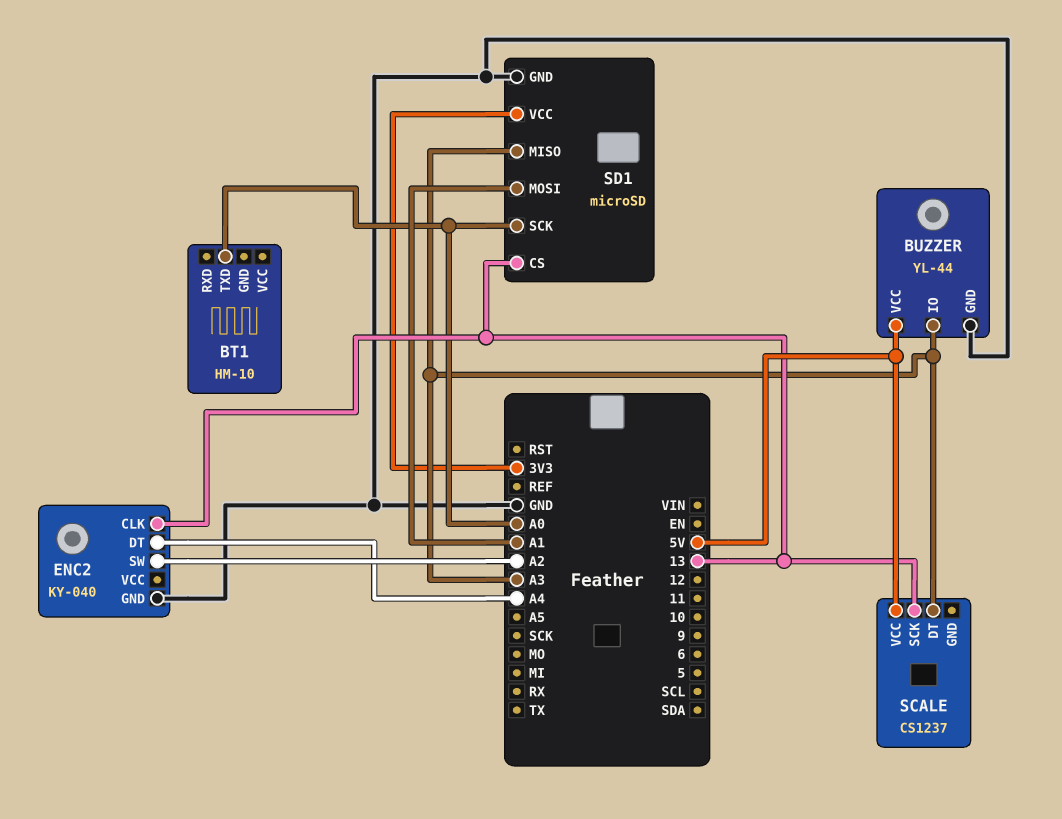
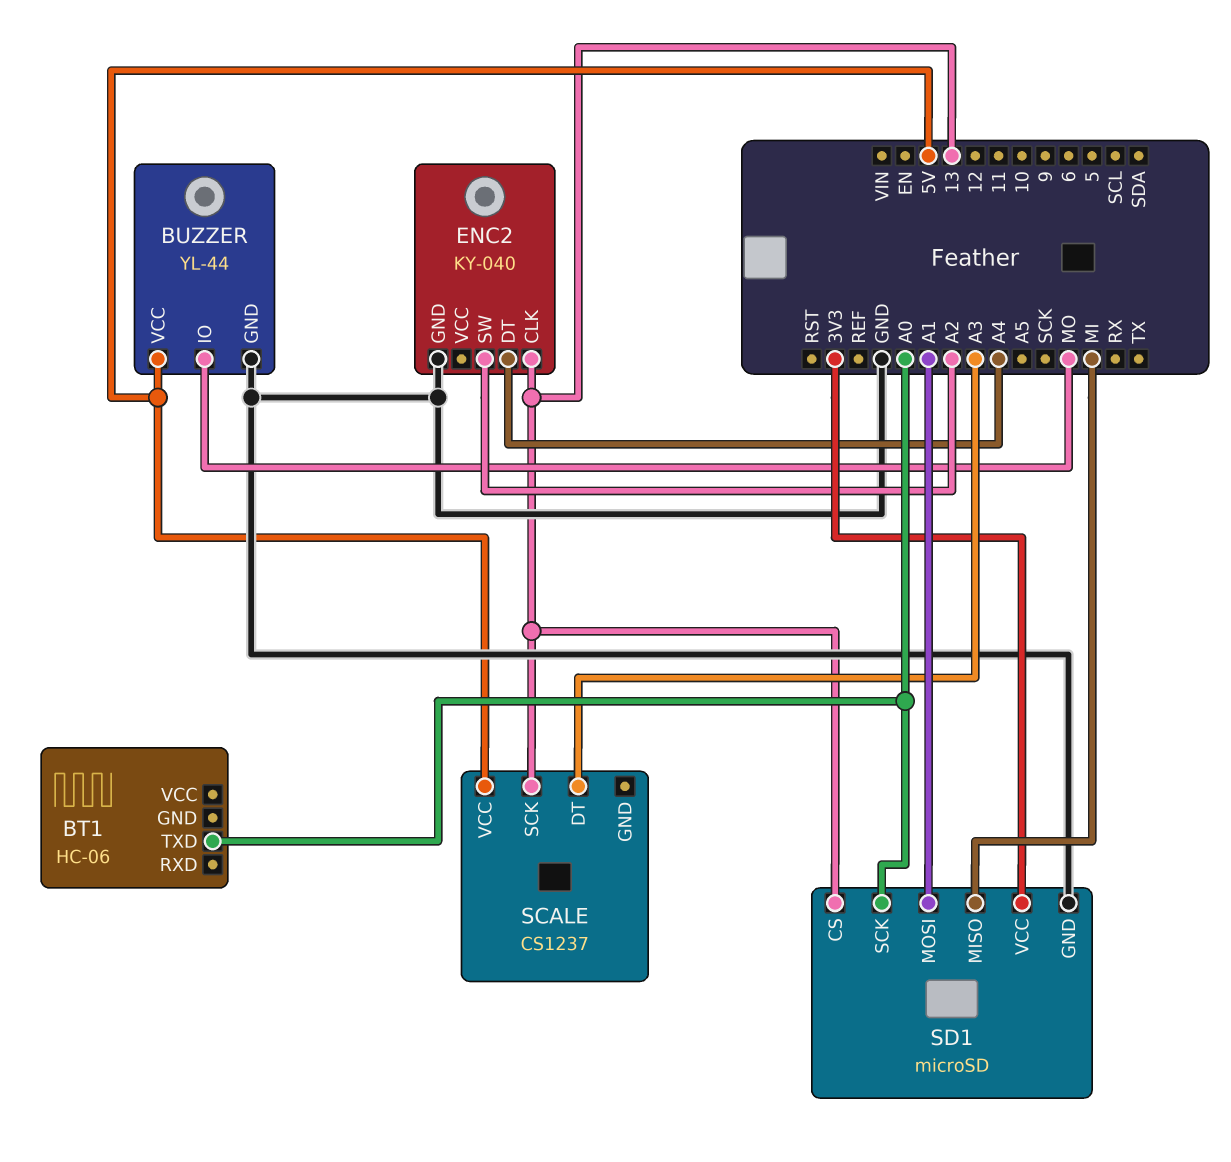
BT1: HM-10 -> HC-06
BUZZER pin IO: A3 -> MO
SD1 pin MISO: A3 -> MI

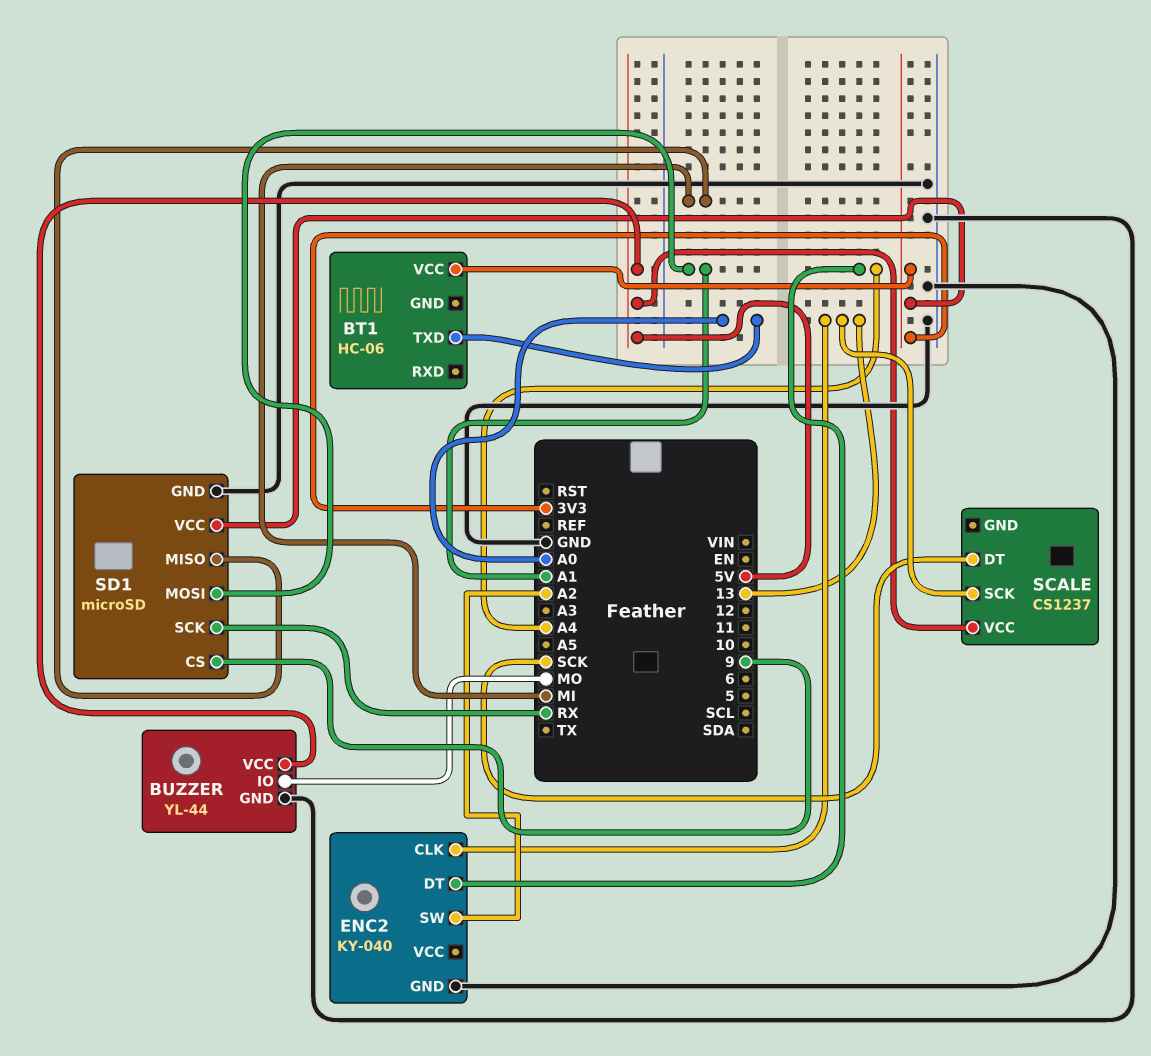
BT1 pin VCC: none -> 3V3
SCALE pin DT: A3 -> SCK
SD1 pin CS: 13 -> 9
SD1 pin SCK: A0 -> RX

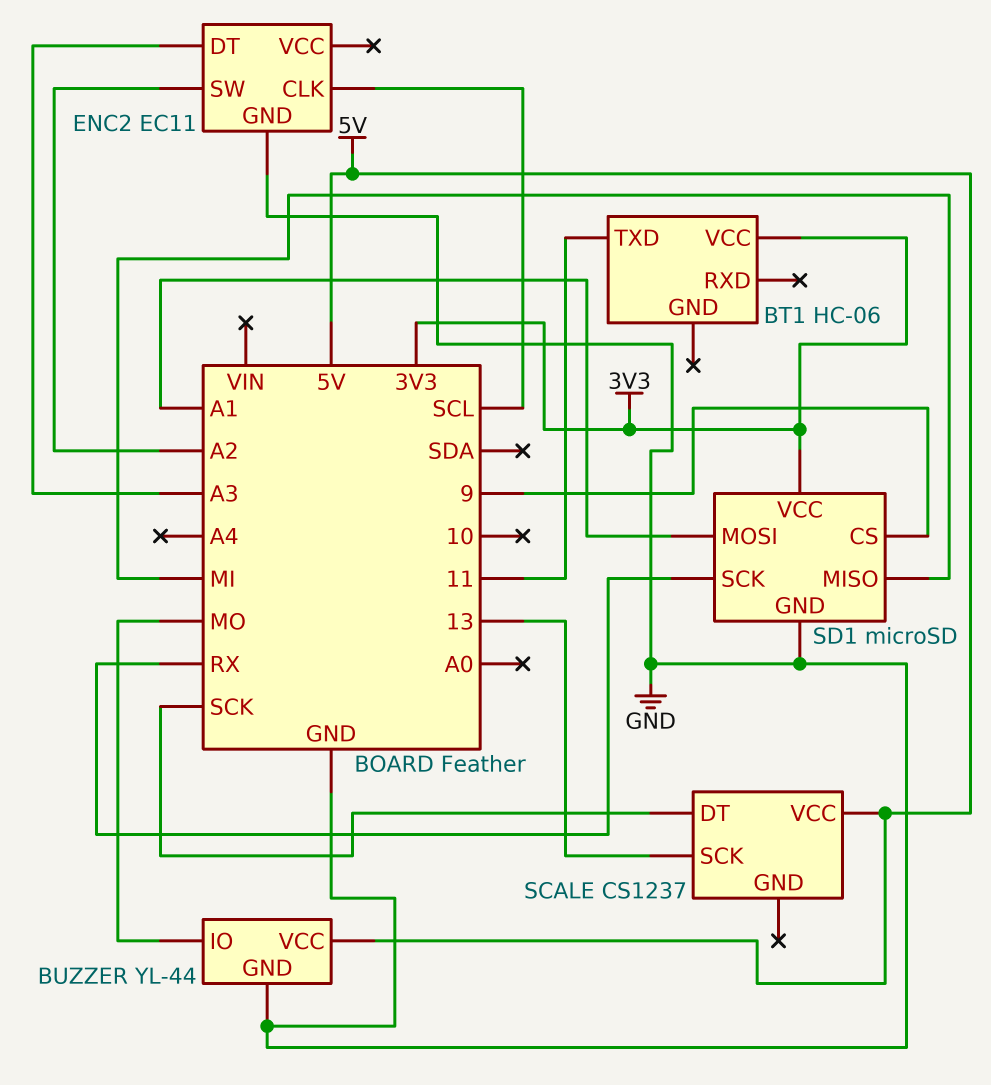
BT1 pin TXD: A0 -> 11
ENC2: KY-040 -> EC11
ENC2 pin CLK: 13 -> SCL
ENC2 pin DT: A4 -> A3

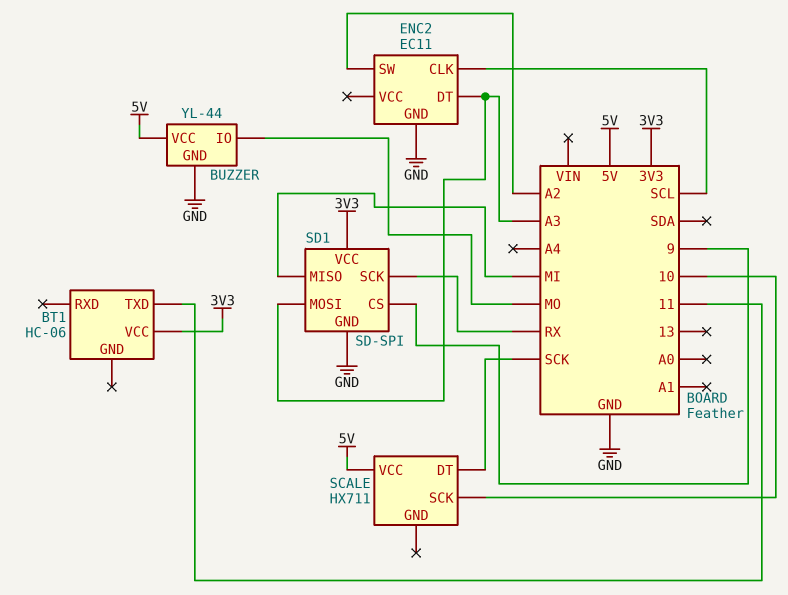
SCALE: CS1237 -> HX711
SCALE pin SCK: 13 -> 10
SD1: microSD -> SD-SPI
SD1 pin MOSI: A1 -> A3

